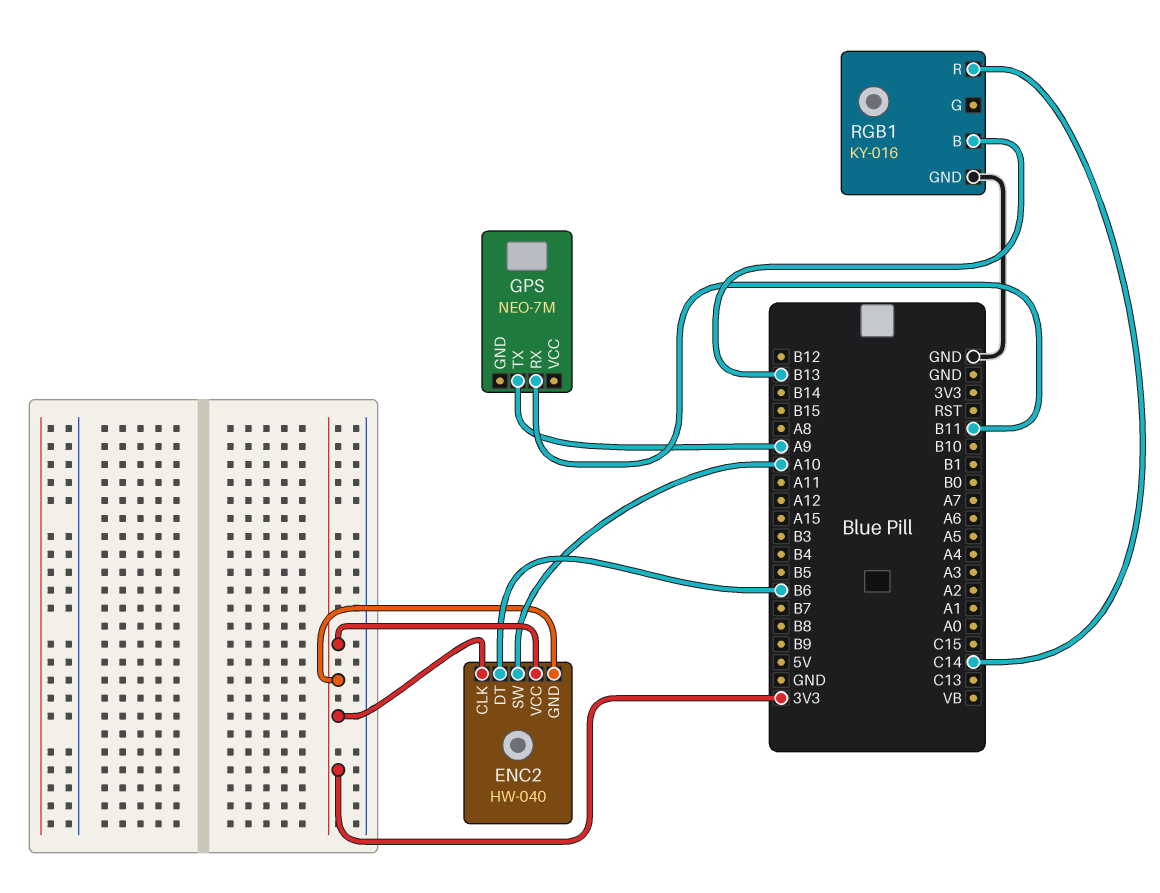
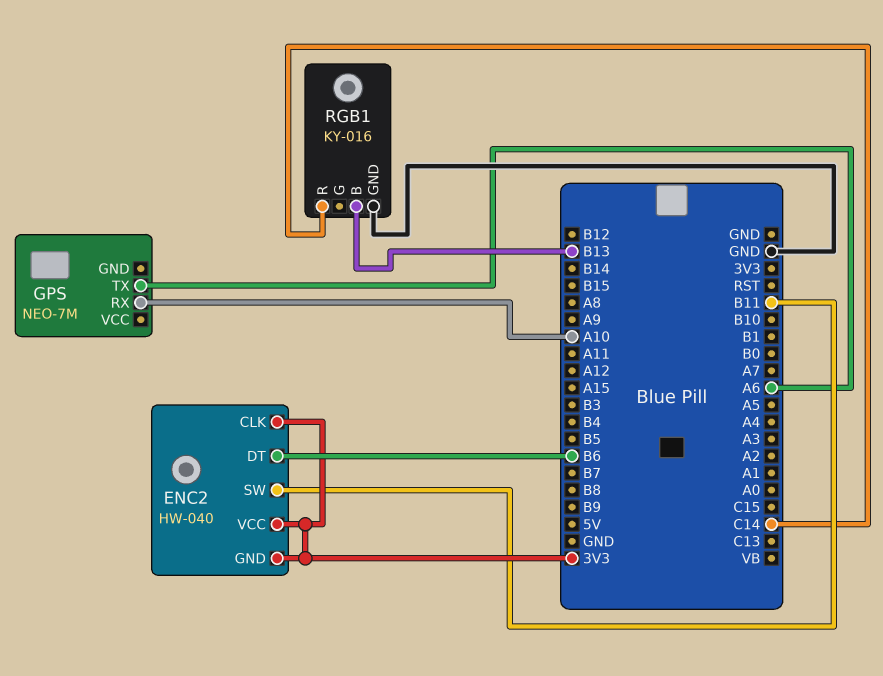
ENC2 pin SW: A10 -> B11
GPS pin RX: B11 -> A10
GPS pin TX: A9 -> A6

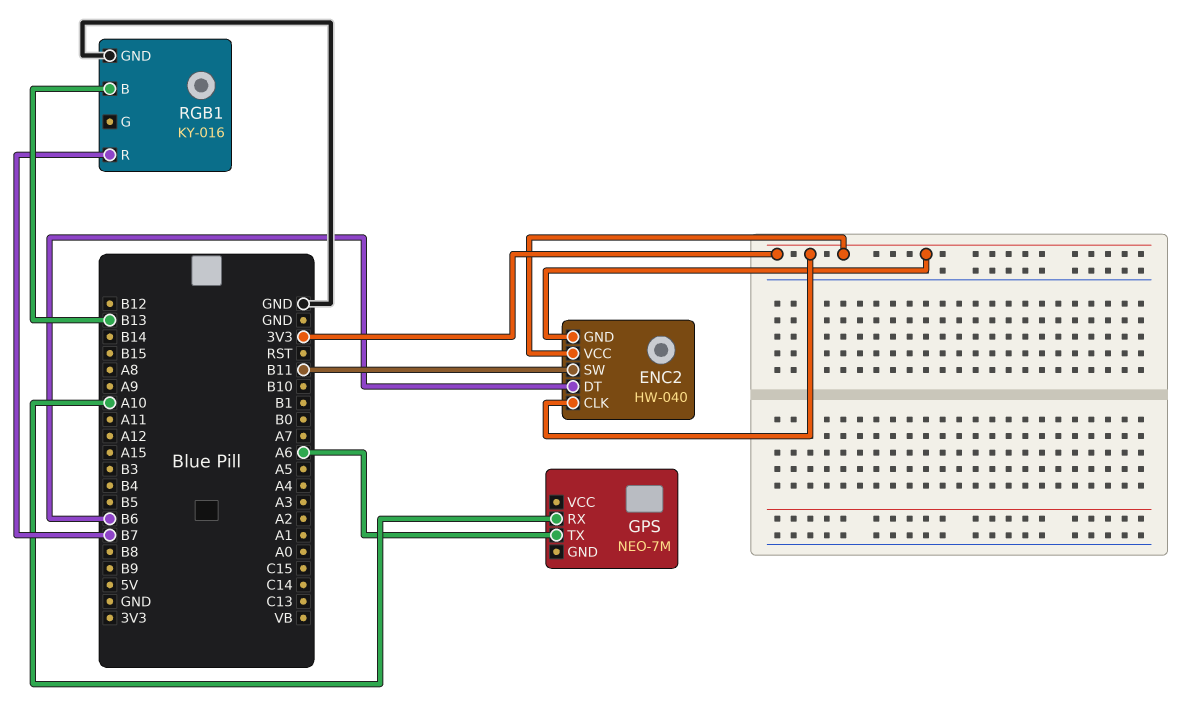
RGB1 pin R: C14 -> B7

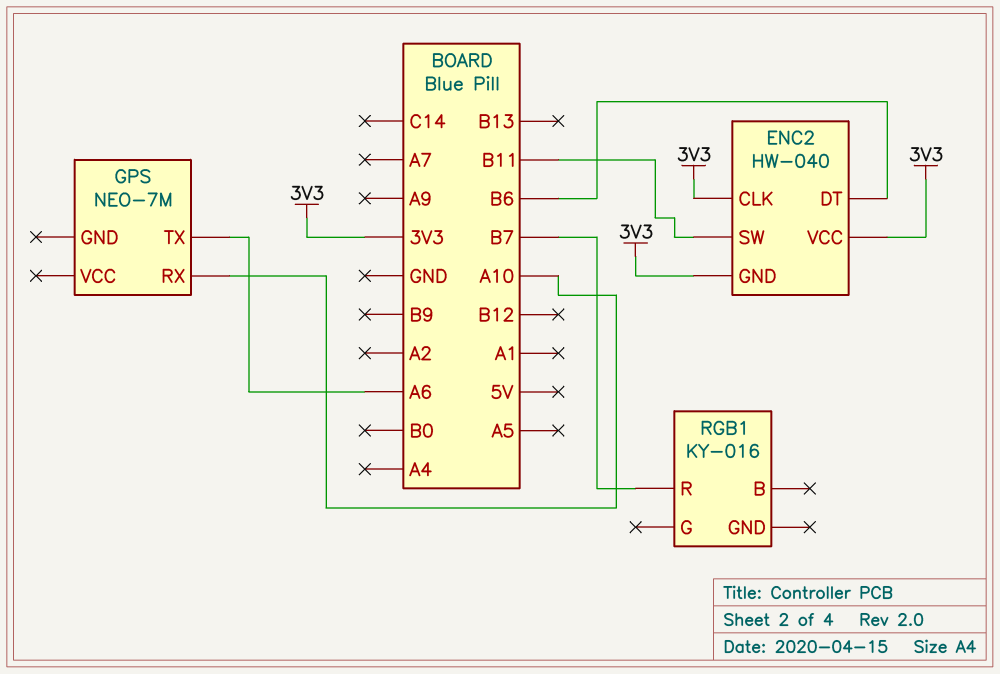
RGB1 pin B: B13 -> none
RGB1 pin GND: GND -> none

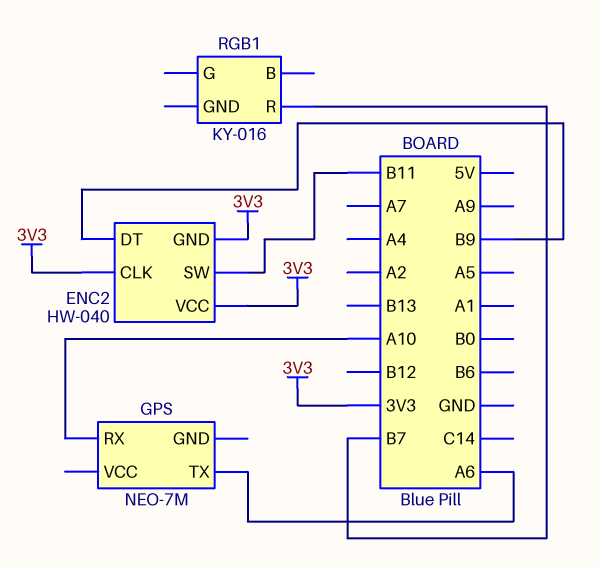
ENC2 pin DT: B6 -> B9

